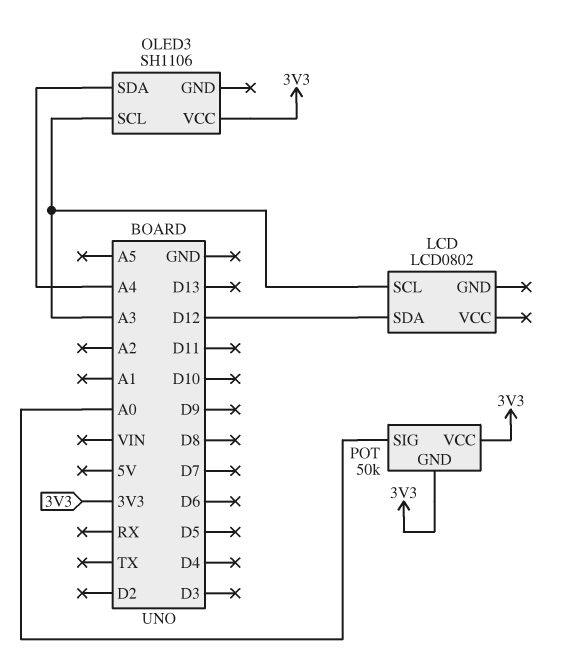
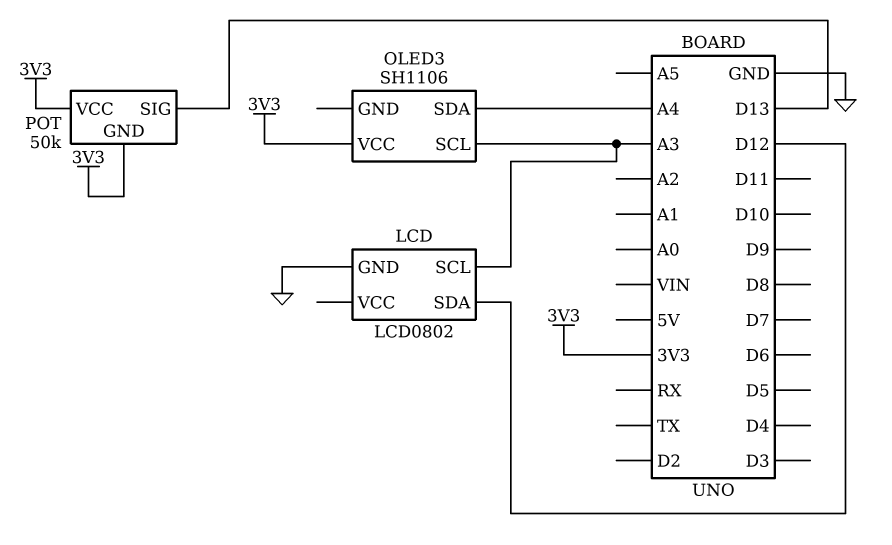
LCD pin GND: none -> GND
POT pin SIG: A0 -> D13

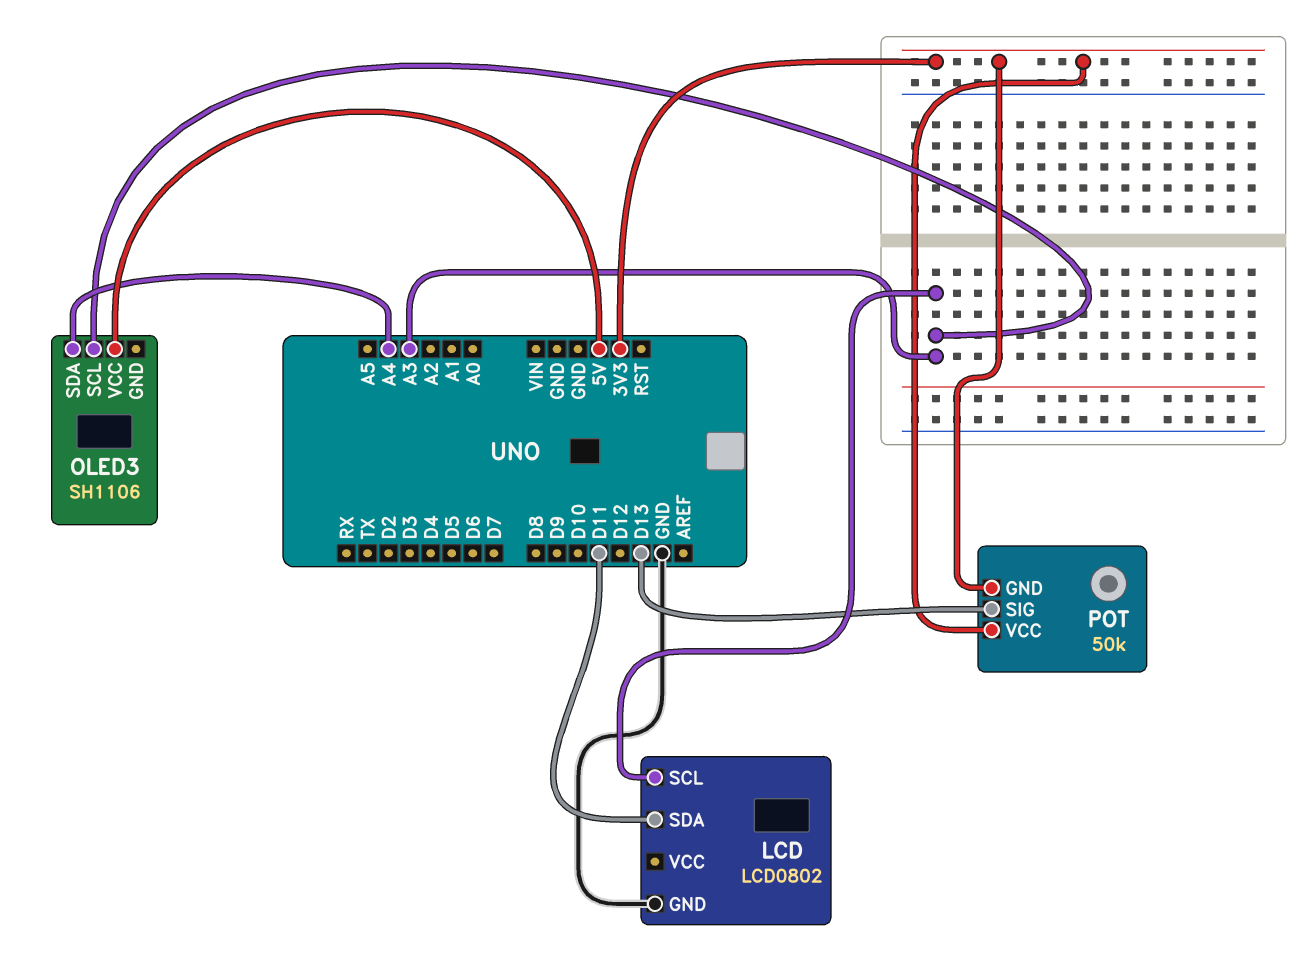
LCD pin SDA: D12 -> D11
OLED3 pin VCC: 3V3 -> 5V

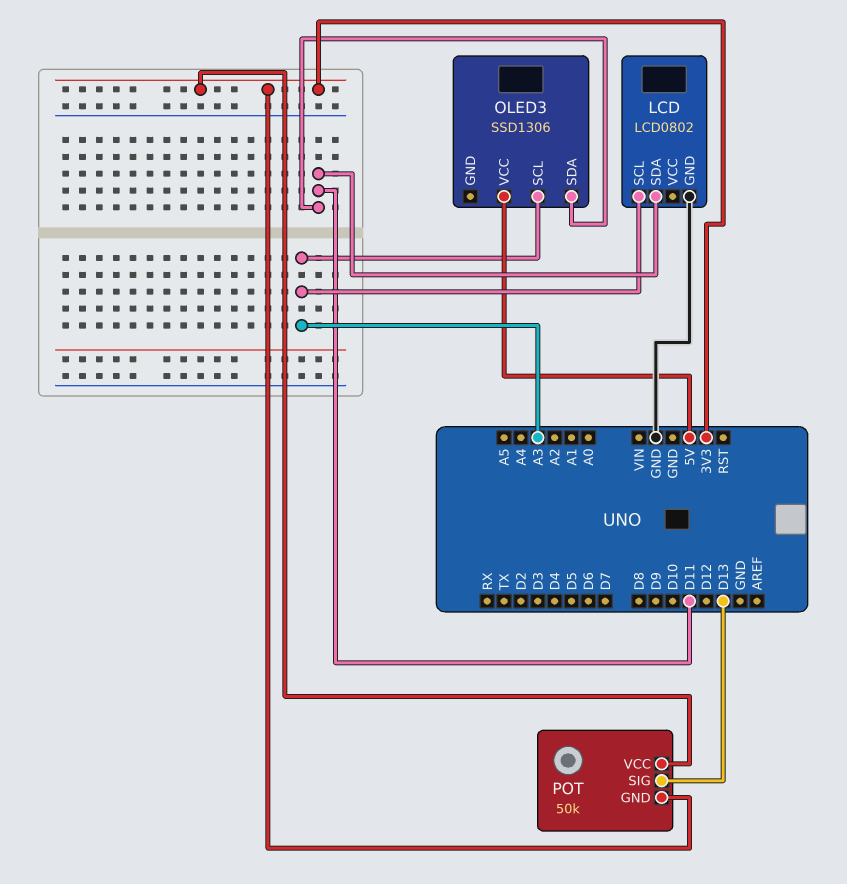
OLED3: SH1106 -> SSD1306
OLED3 pin SDA: A4 -> D11

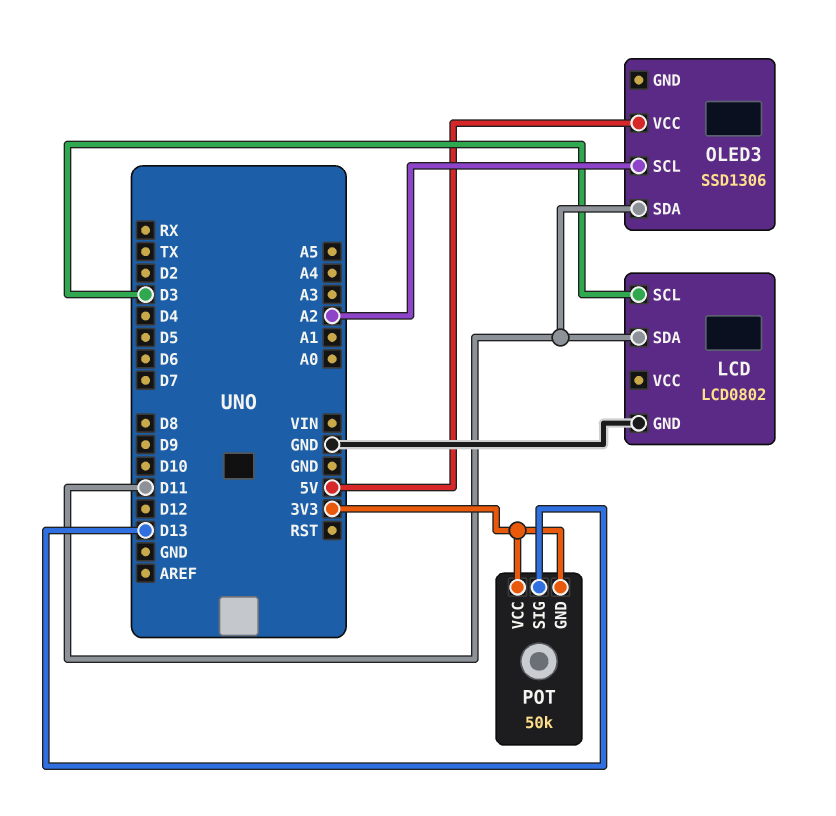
LCD pin SCL: A3 -> D3
OLED3 pin SCL: A3 -> A2

